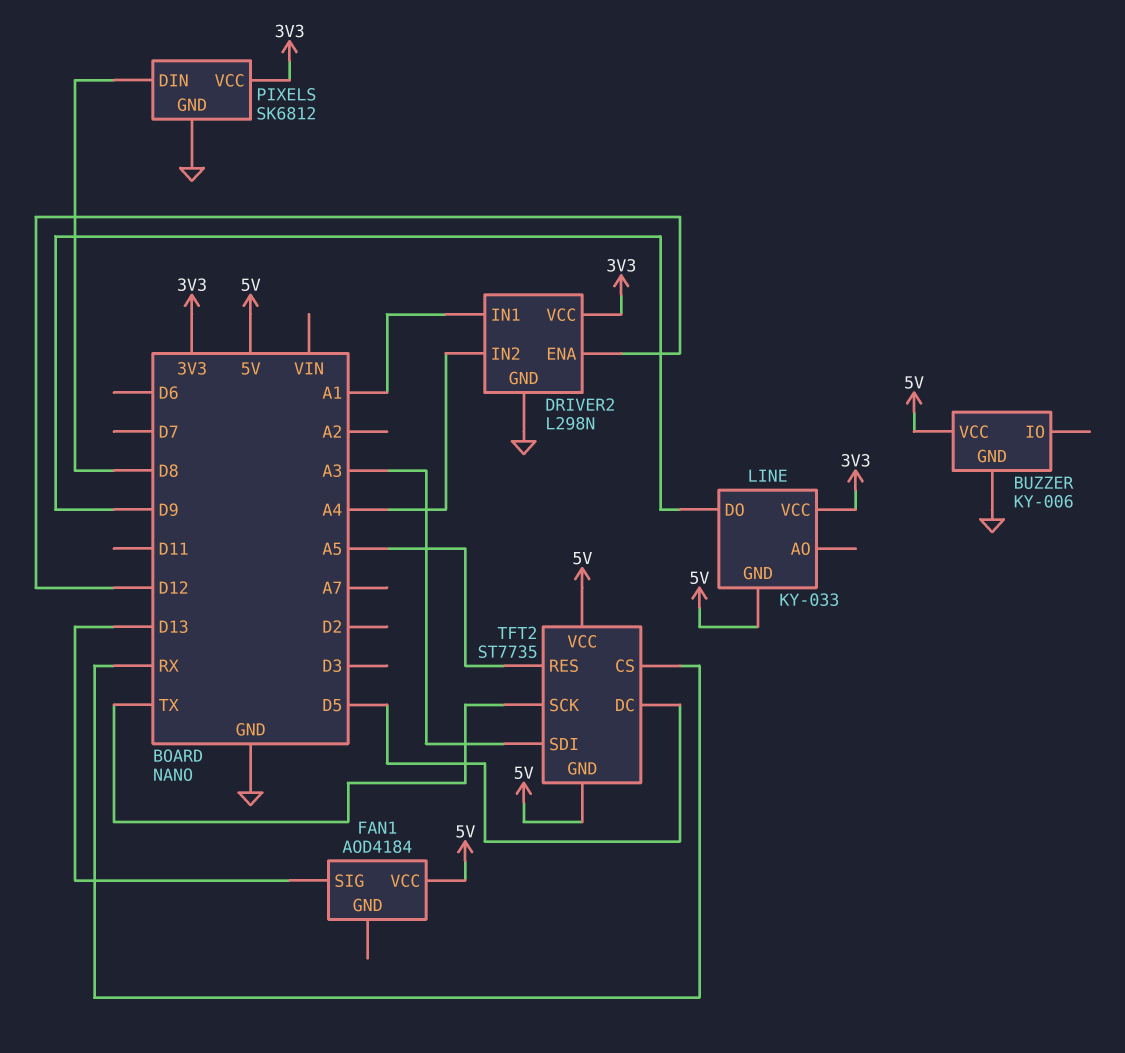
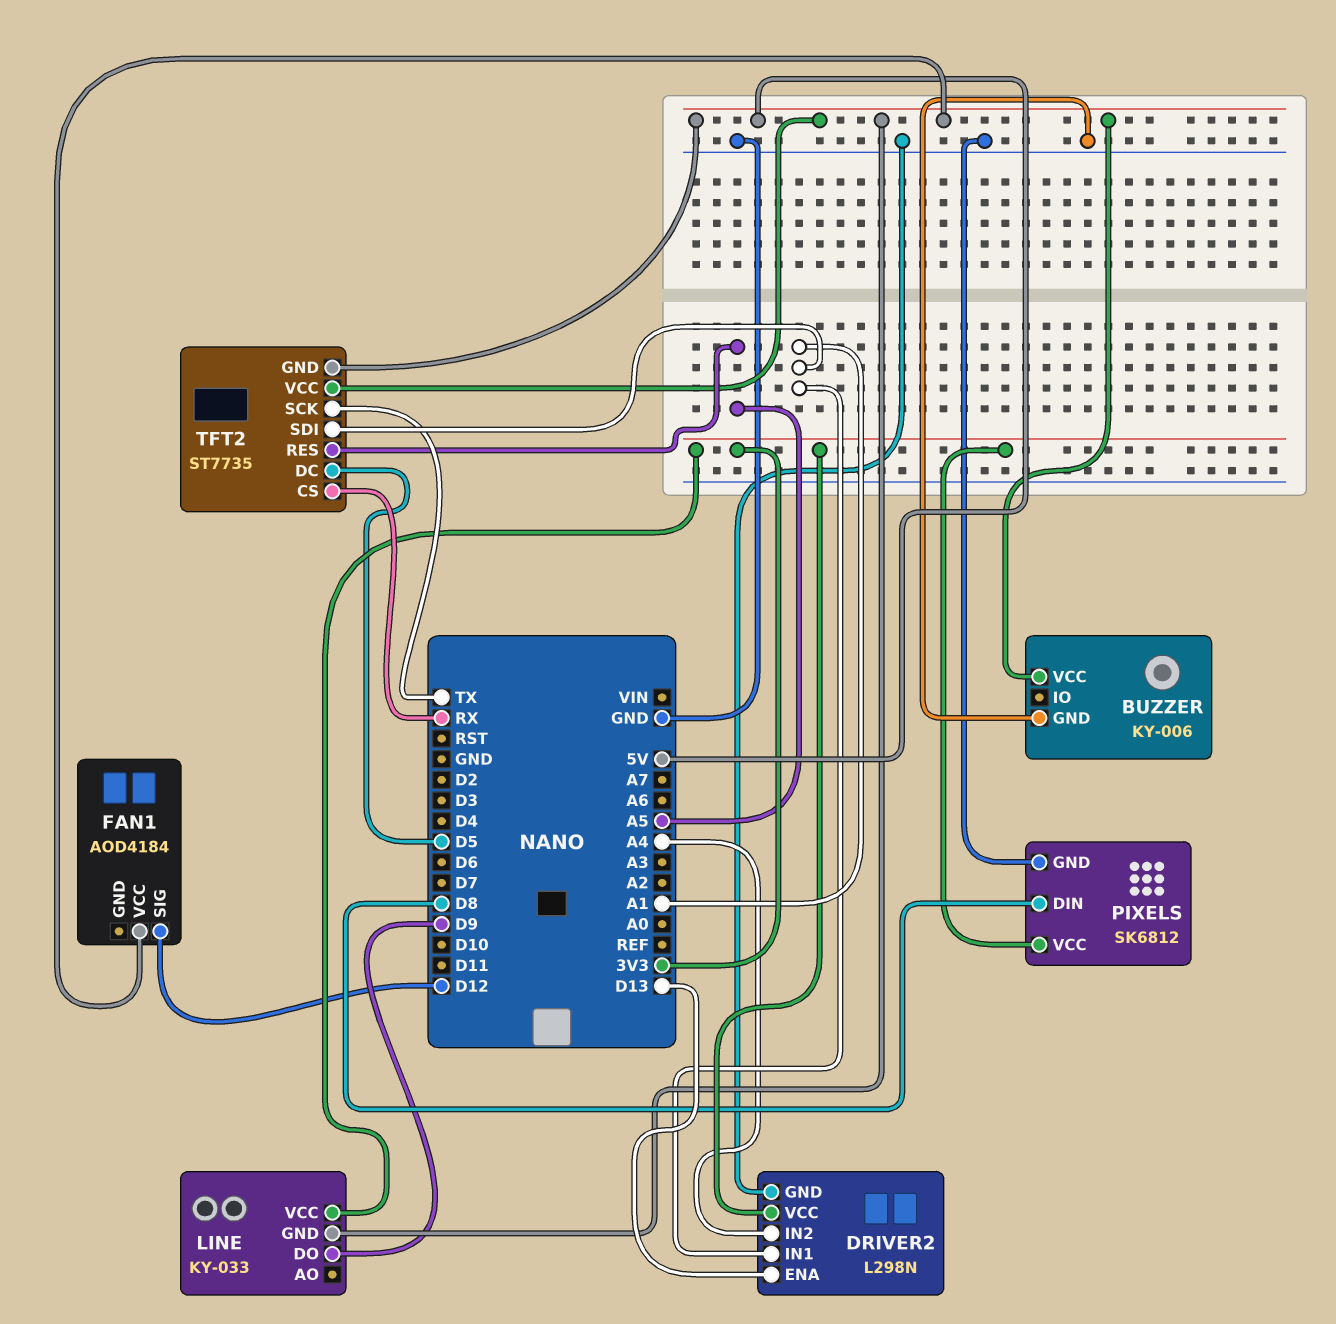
DRIVER2 pin ENA: D12 -> D13
FAN1 pin SIG: D13 -> D12
TFT2 pin SDI: A3 -> A1

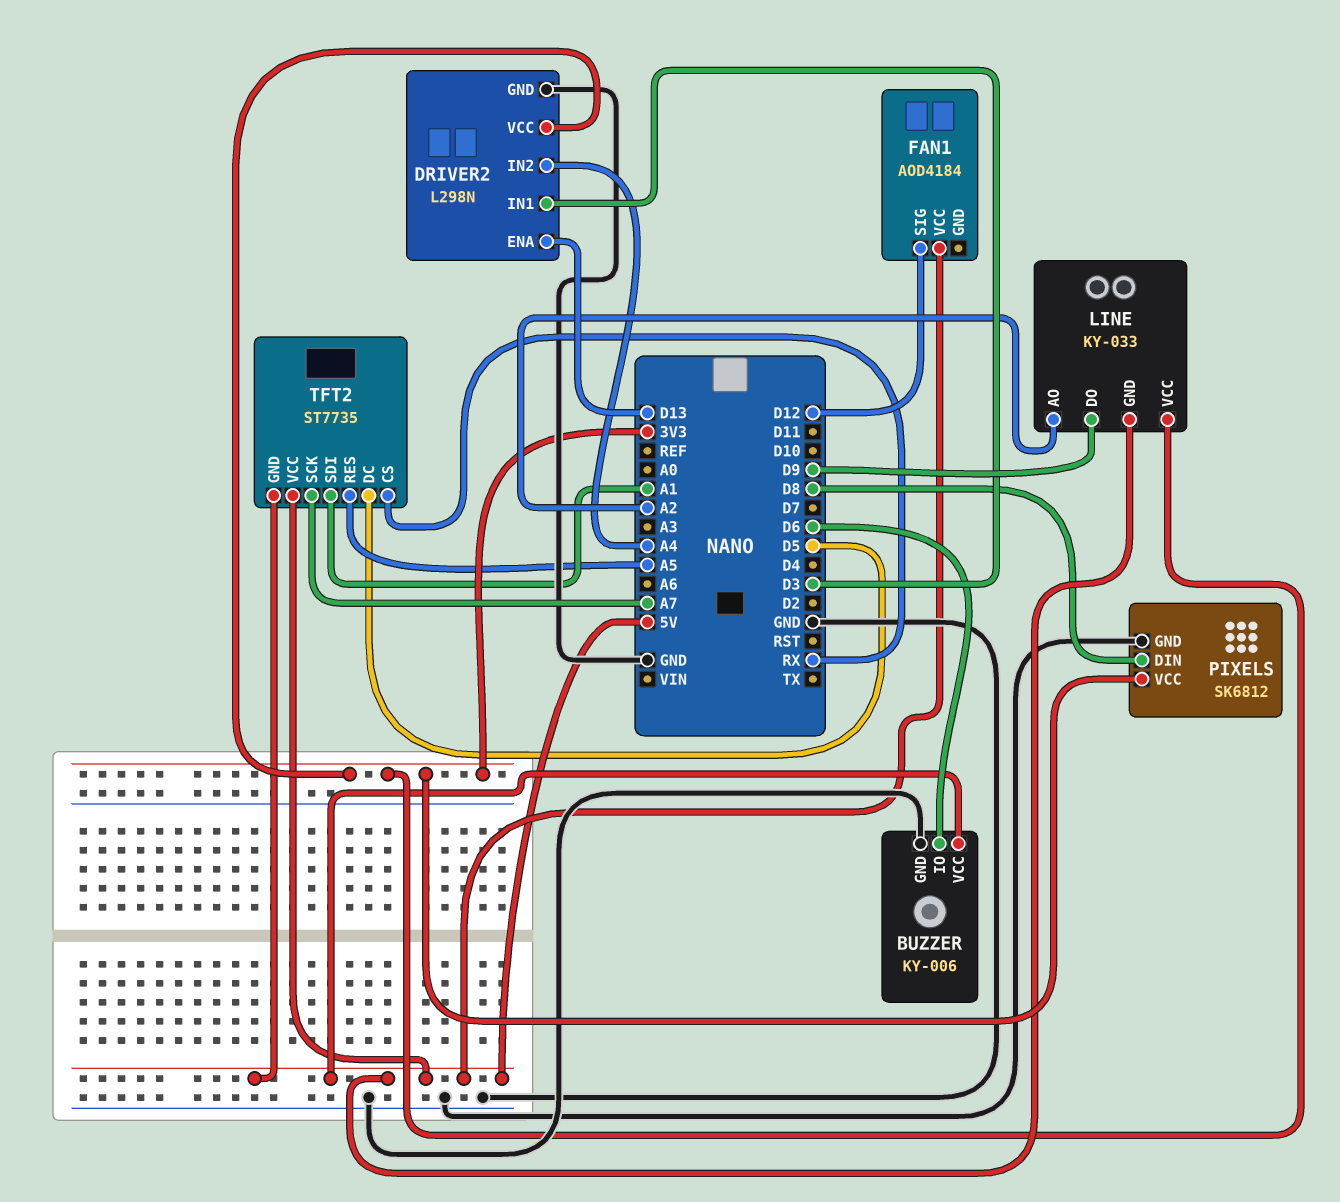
BUZZER pin IO: none -> D6
DRIVER2 pin IN1: A1 -> D3
LINE pin AO: none -> A2
TFT2 pin SCK: TX -> A7

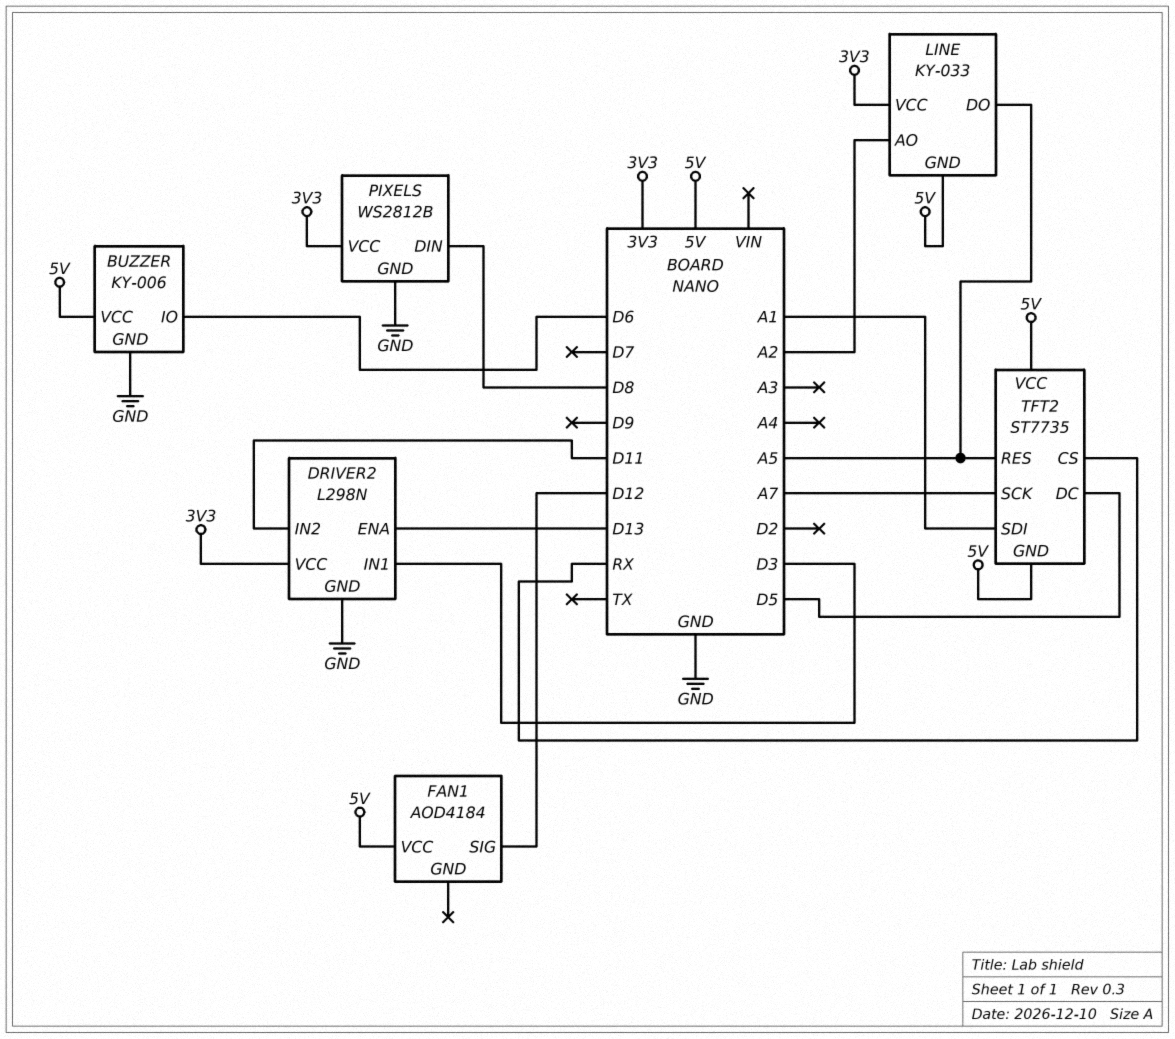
DRIVER2 pin IN2: A4 -> D11
LINE pin DO: D9 -> A5
PIXELS: SK6812 -> WS2812B

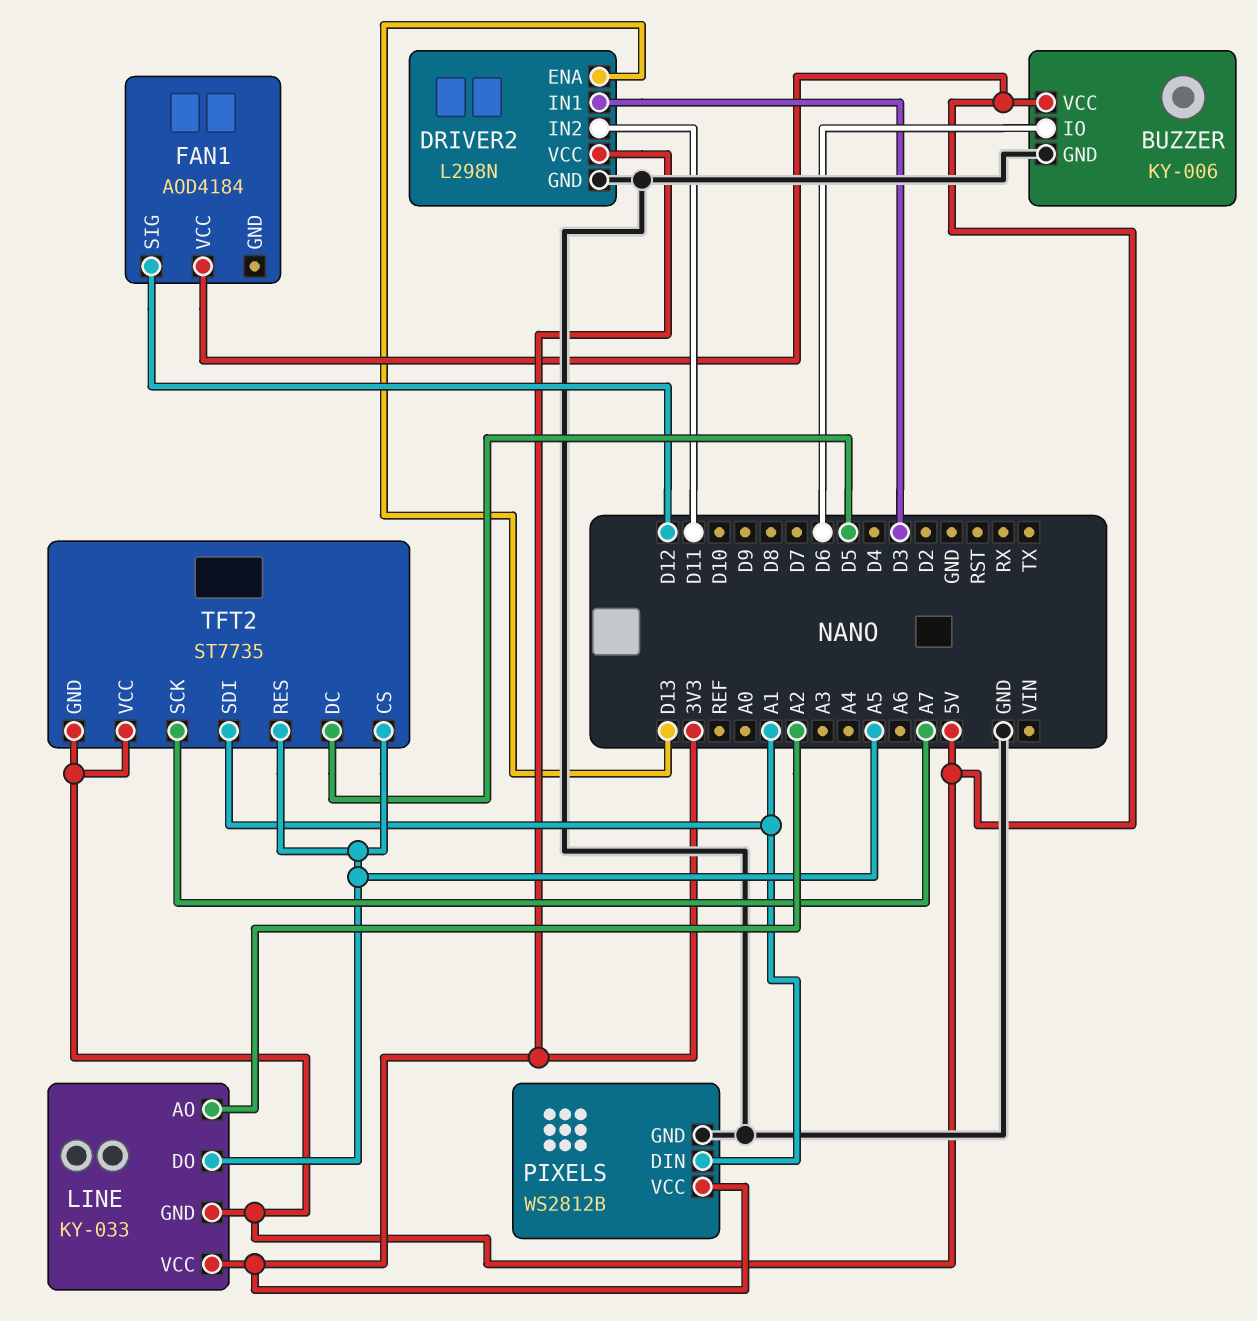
PIXELS pin DIN: D8 -> A1
TFT2 pin CS: RX -> A5

